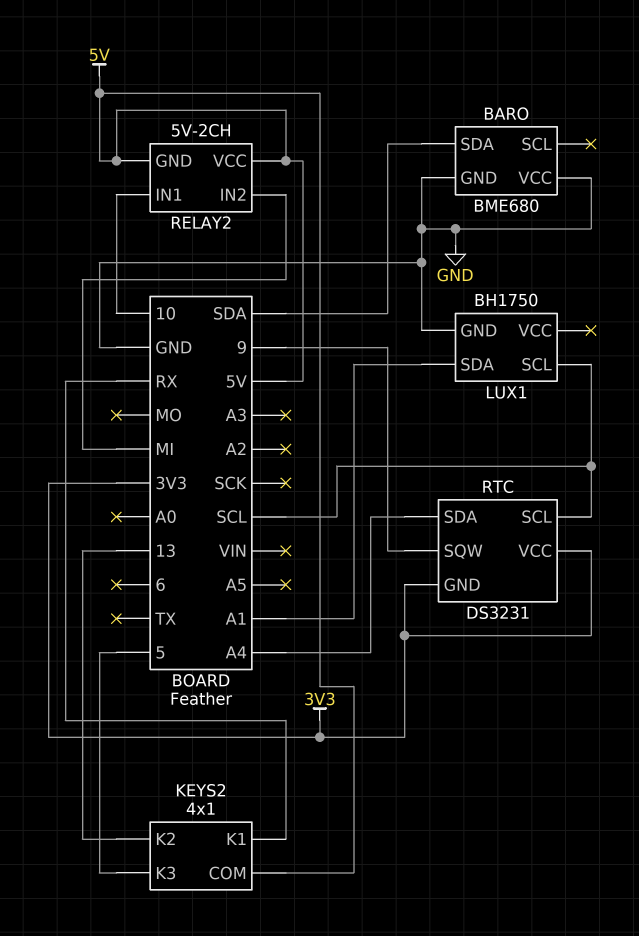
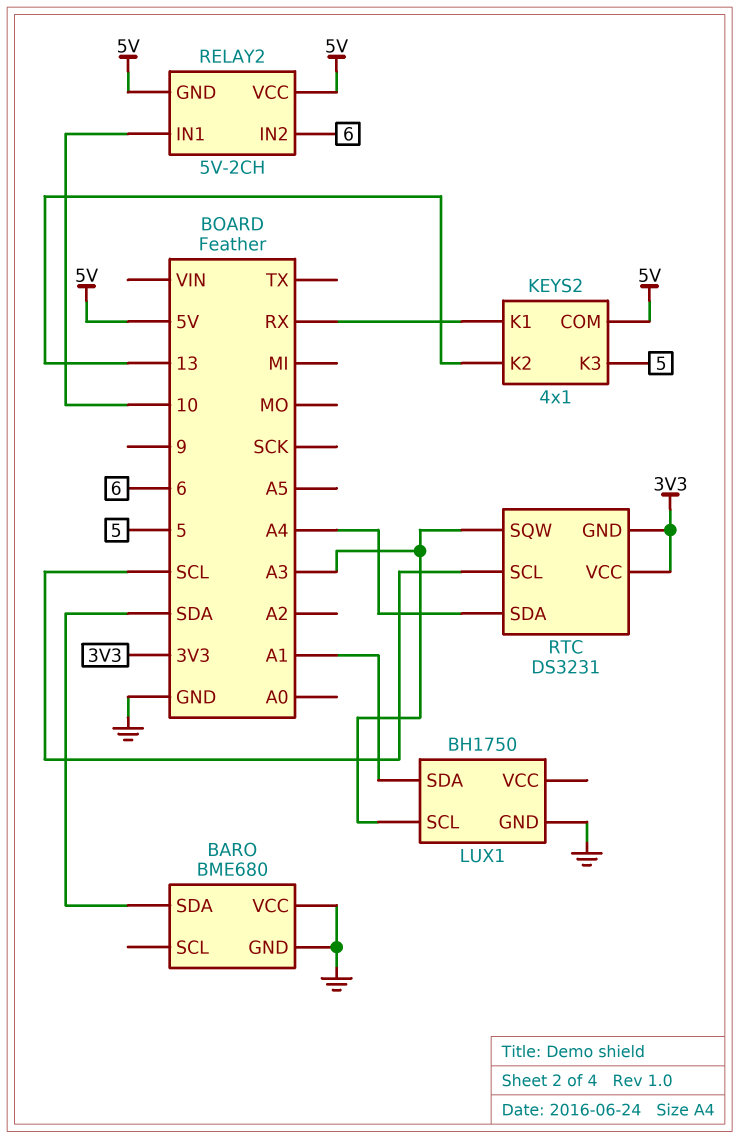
LUX1 pin SCL: SCL -> A3
RELAY2 pin IN2: MI -> 6
RTC pin SQW: 9 -> A3

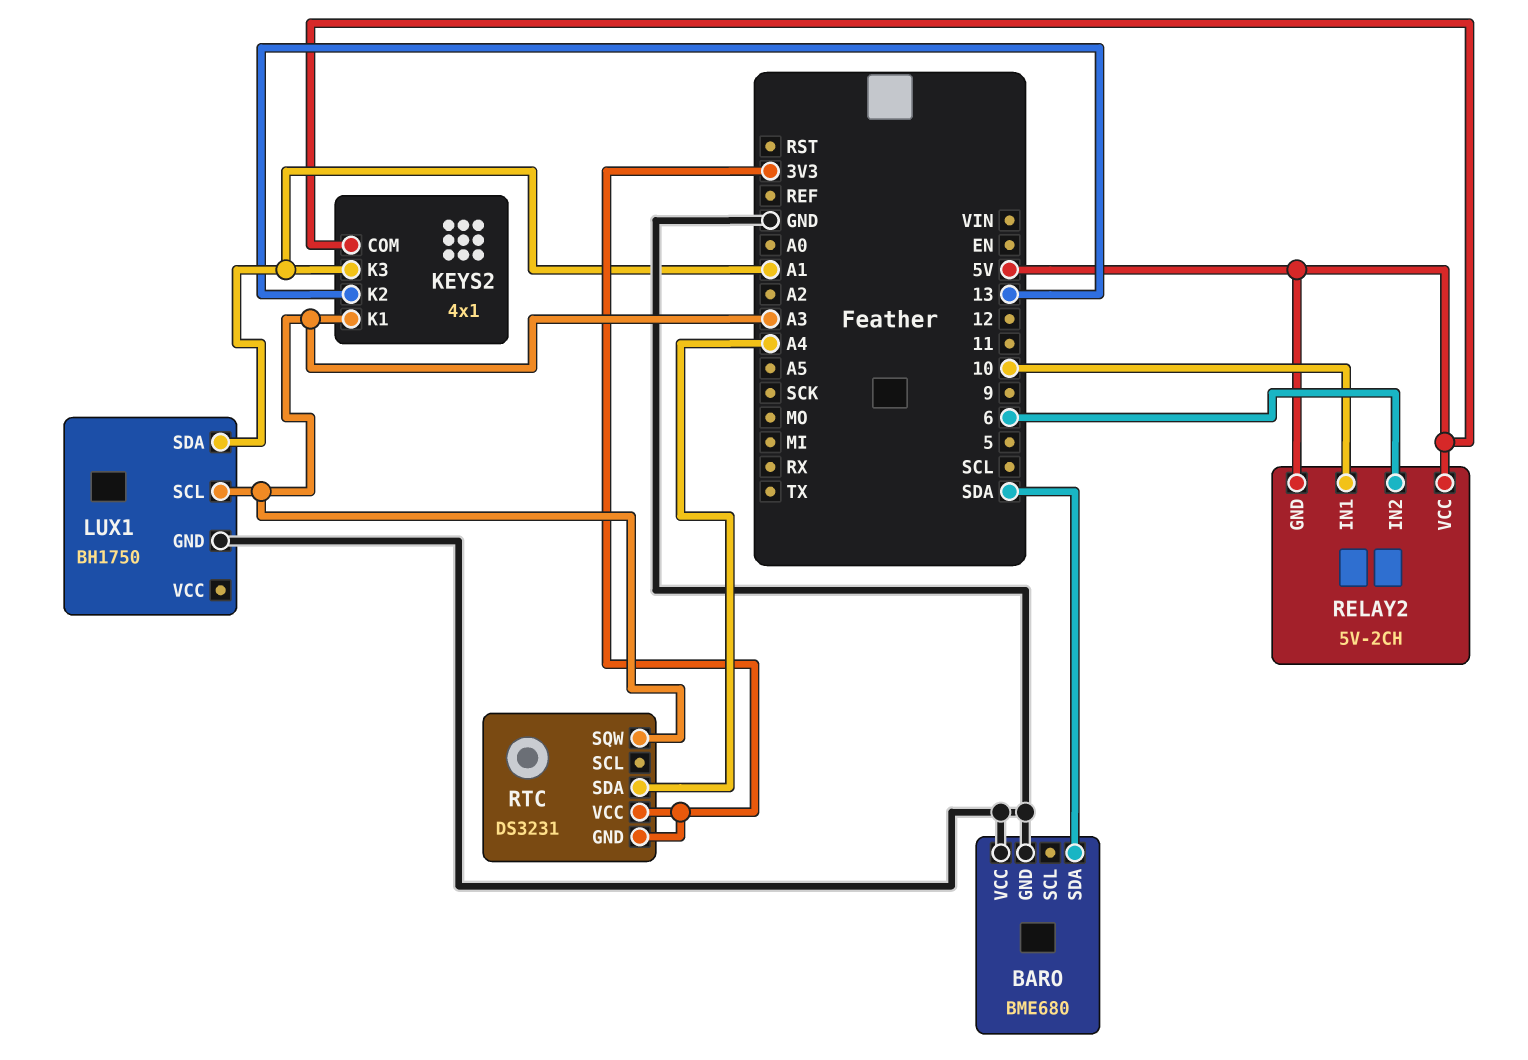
KEYS2 pin K1: RX -> A3
KEYS2 pin K3: 5 -> A1
RTC pin SCL: SCL -> none

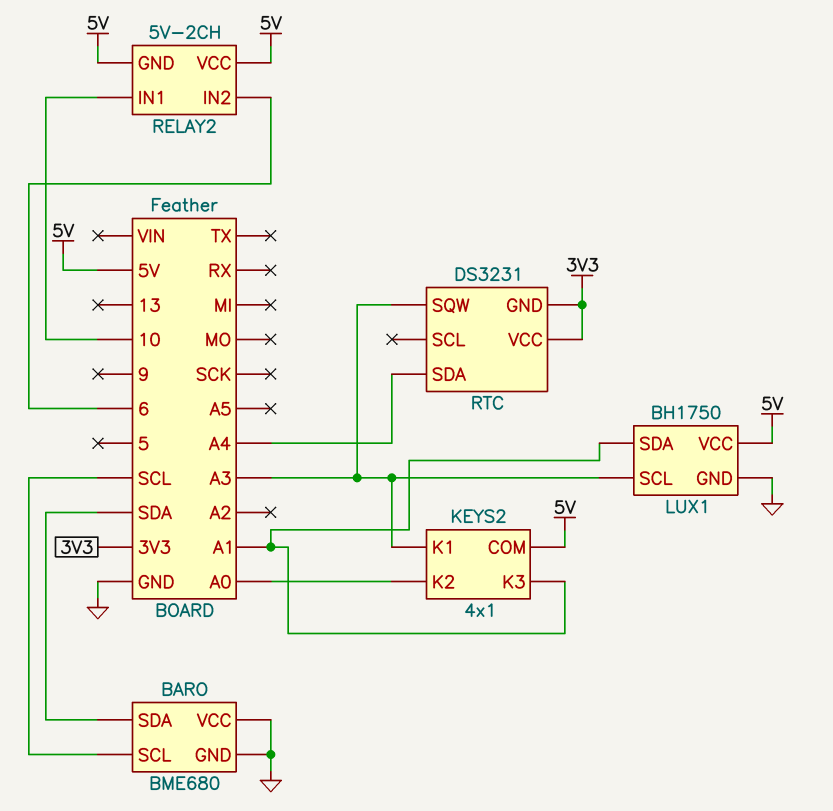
BARO pin SCL: none -> SCL
KEYS2 pin K2: 13 -> A0
LUX1 pin VCC: none -> 5V

